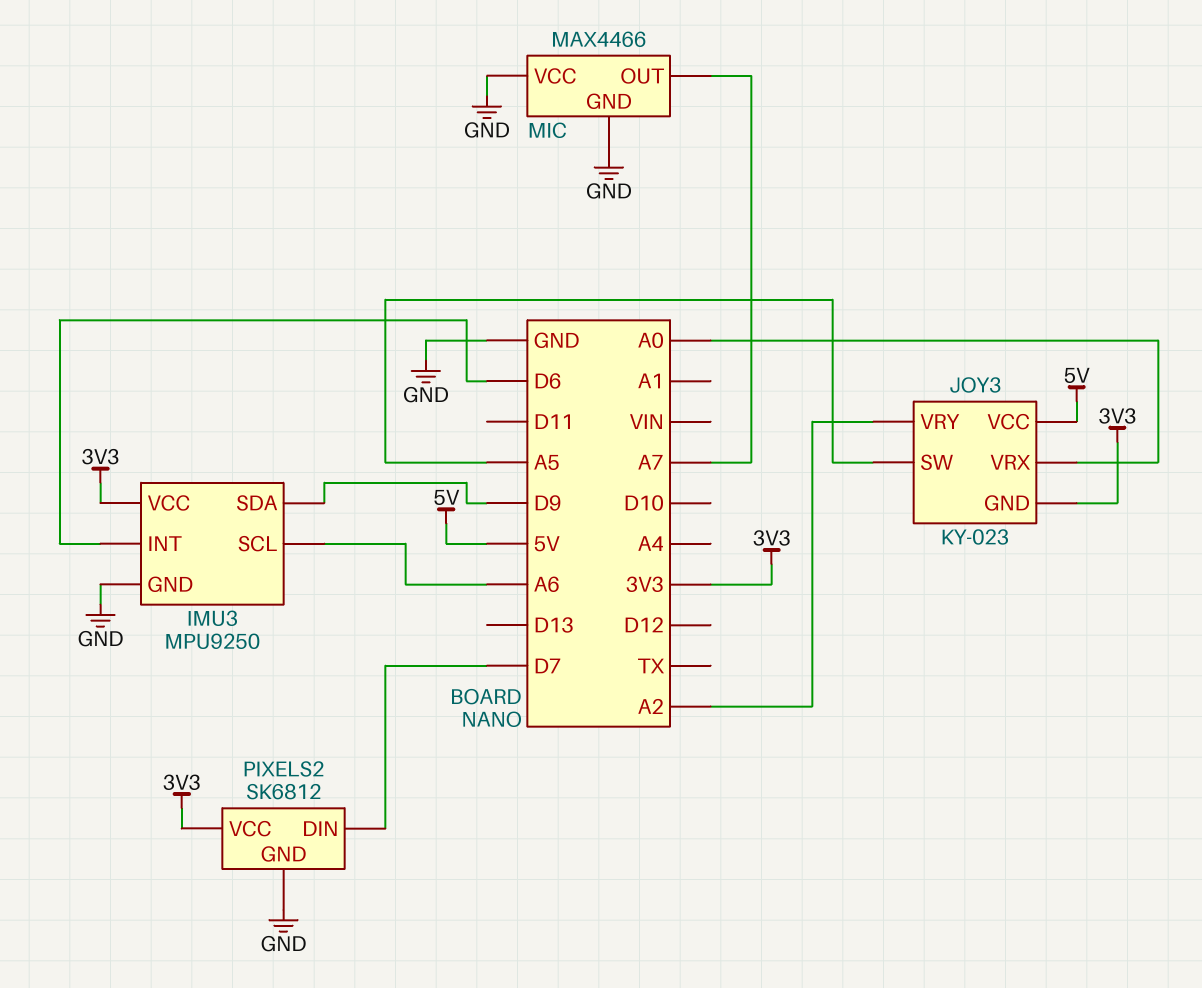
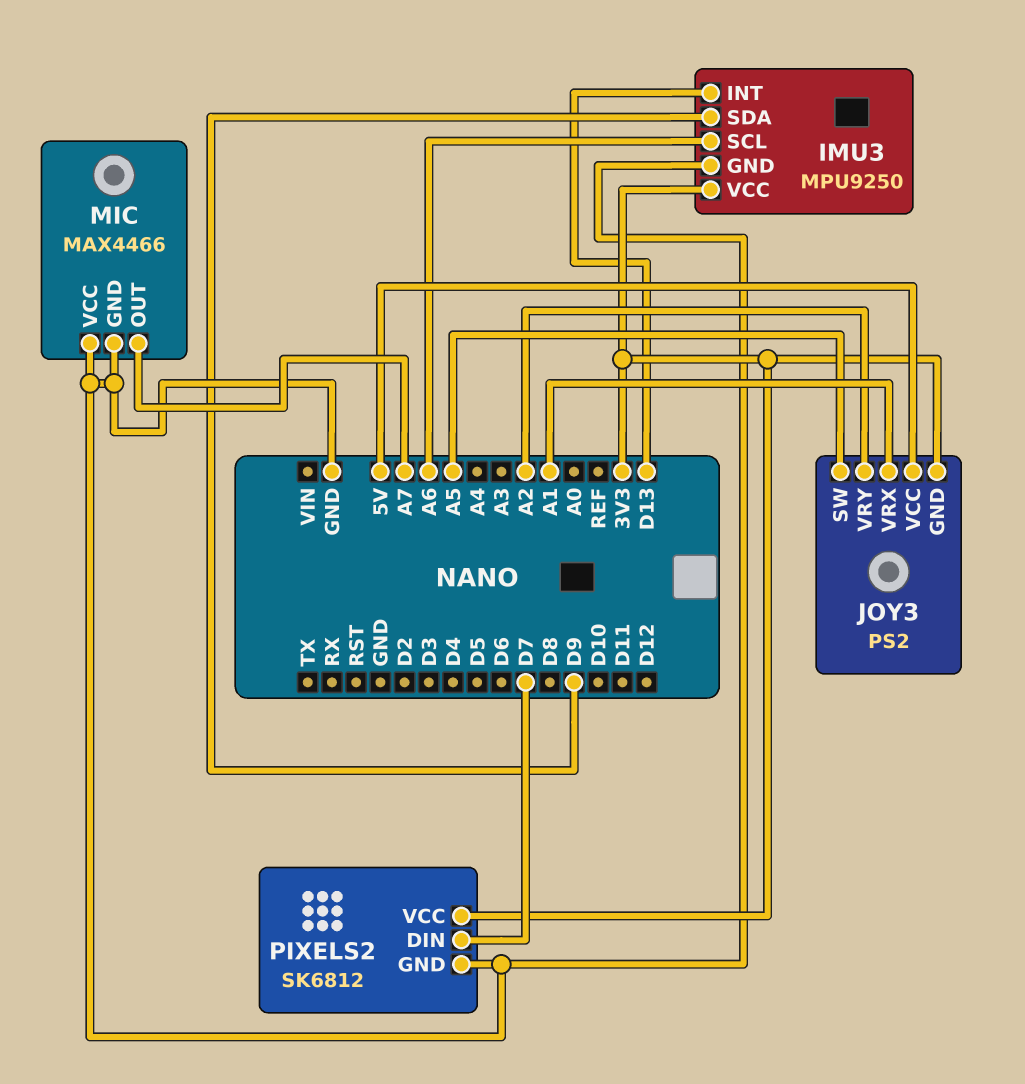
IMU3 pin INT: D6 -> D13
JOY3: KY-023 -> PS2
JOY3 pin VRX: A0 -> A1

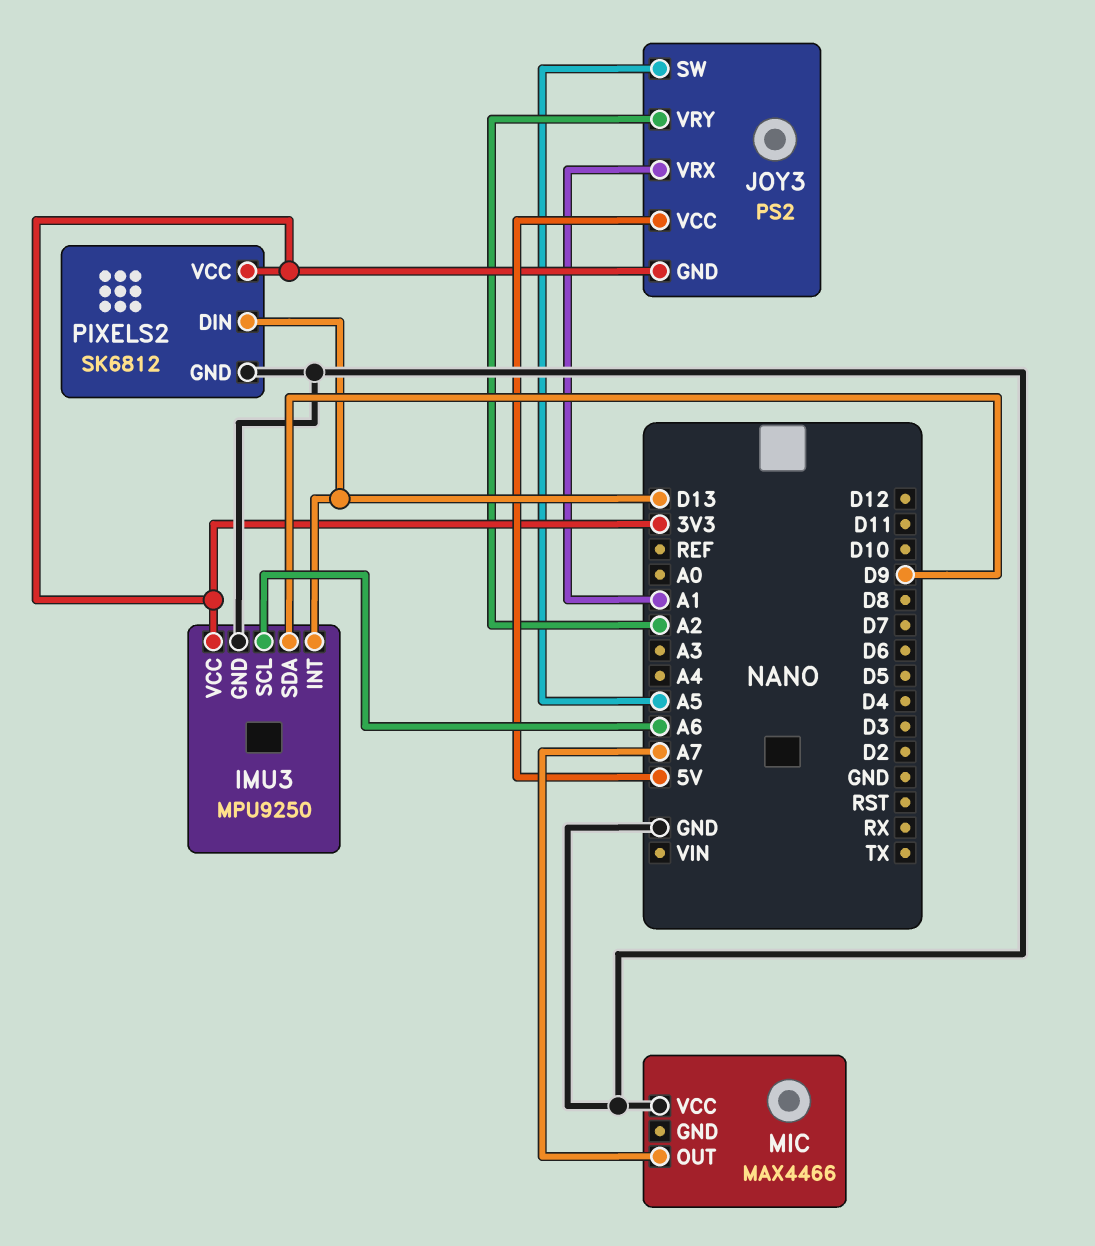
MIC pin GND: GND -> none
PIXELS2 pin DIN: D7 -> D13

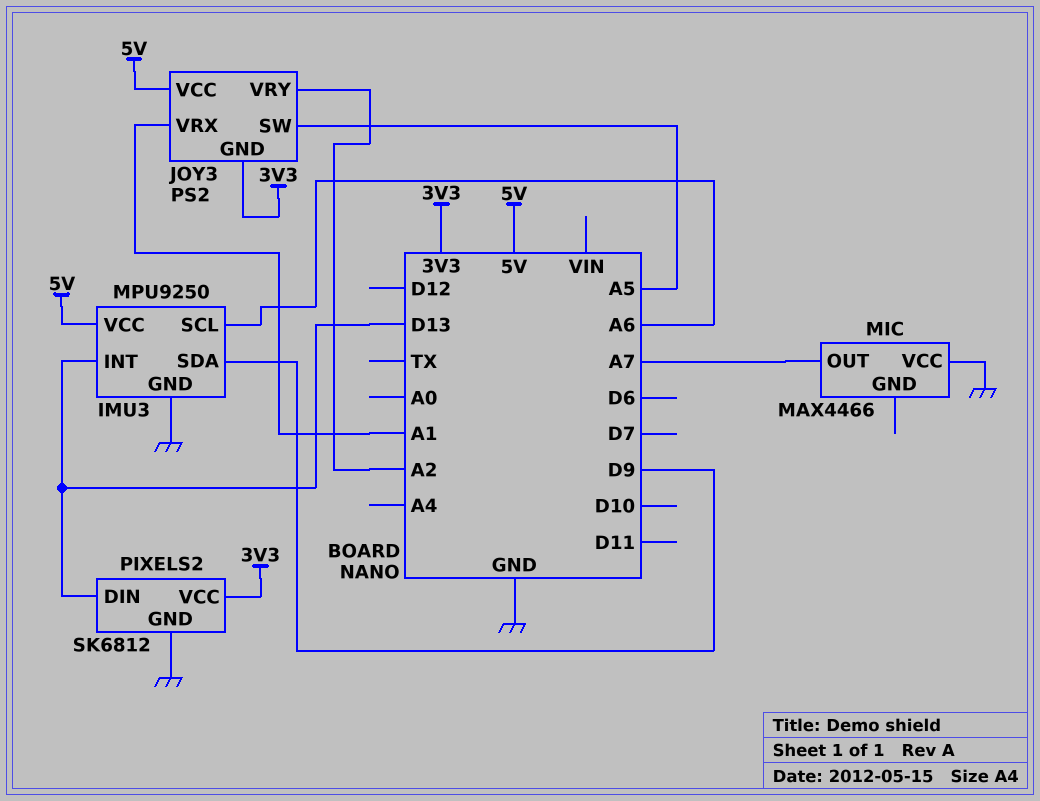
IMU3 pin VCC: 3V3 -> 5V

